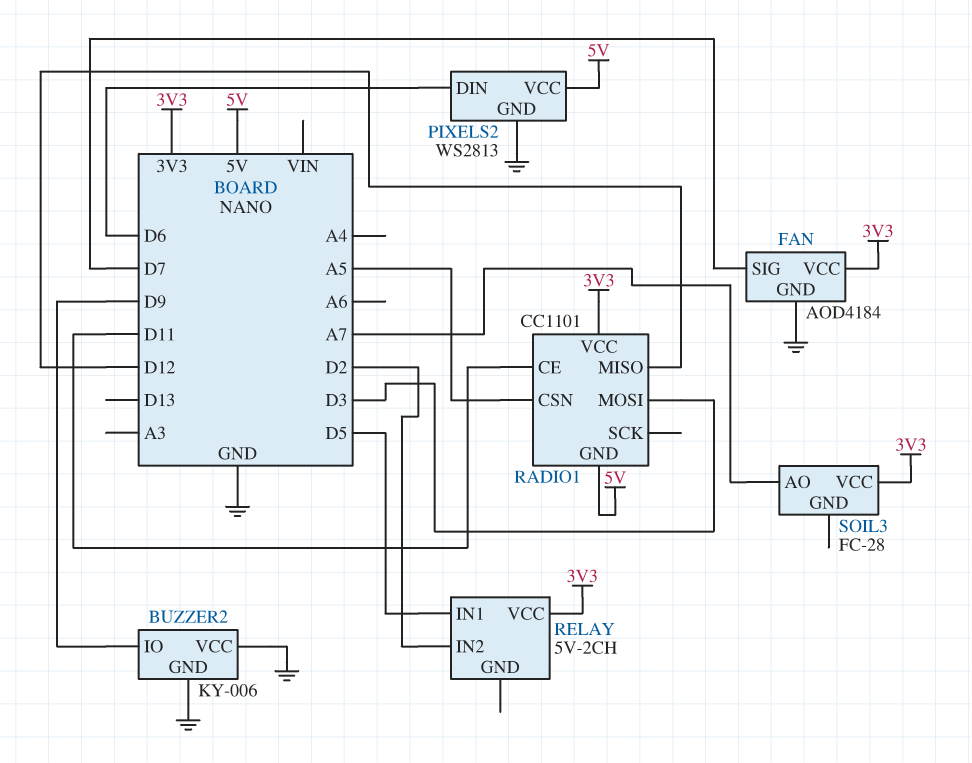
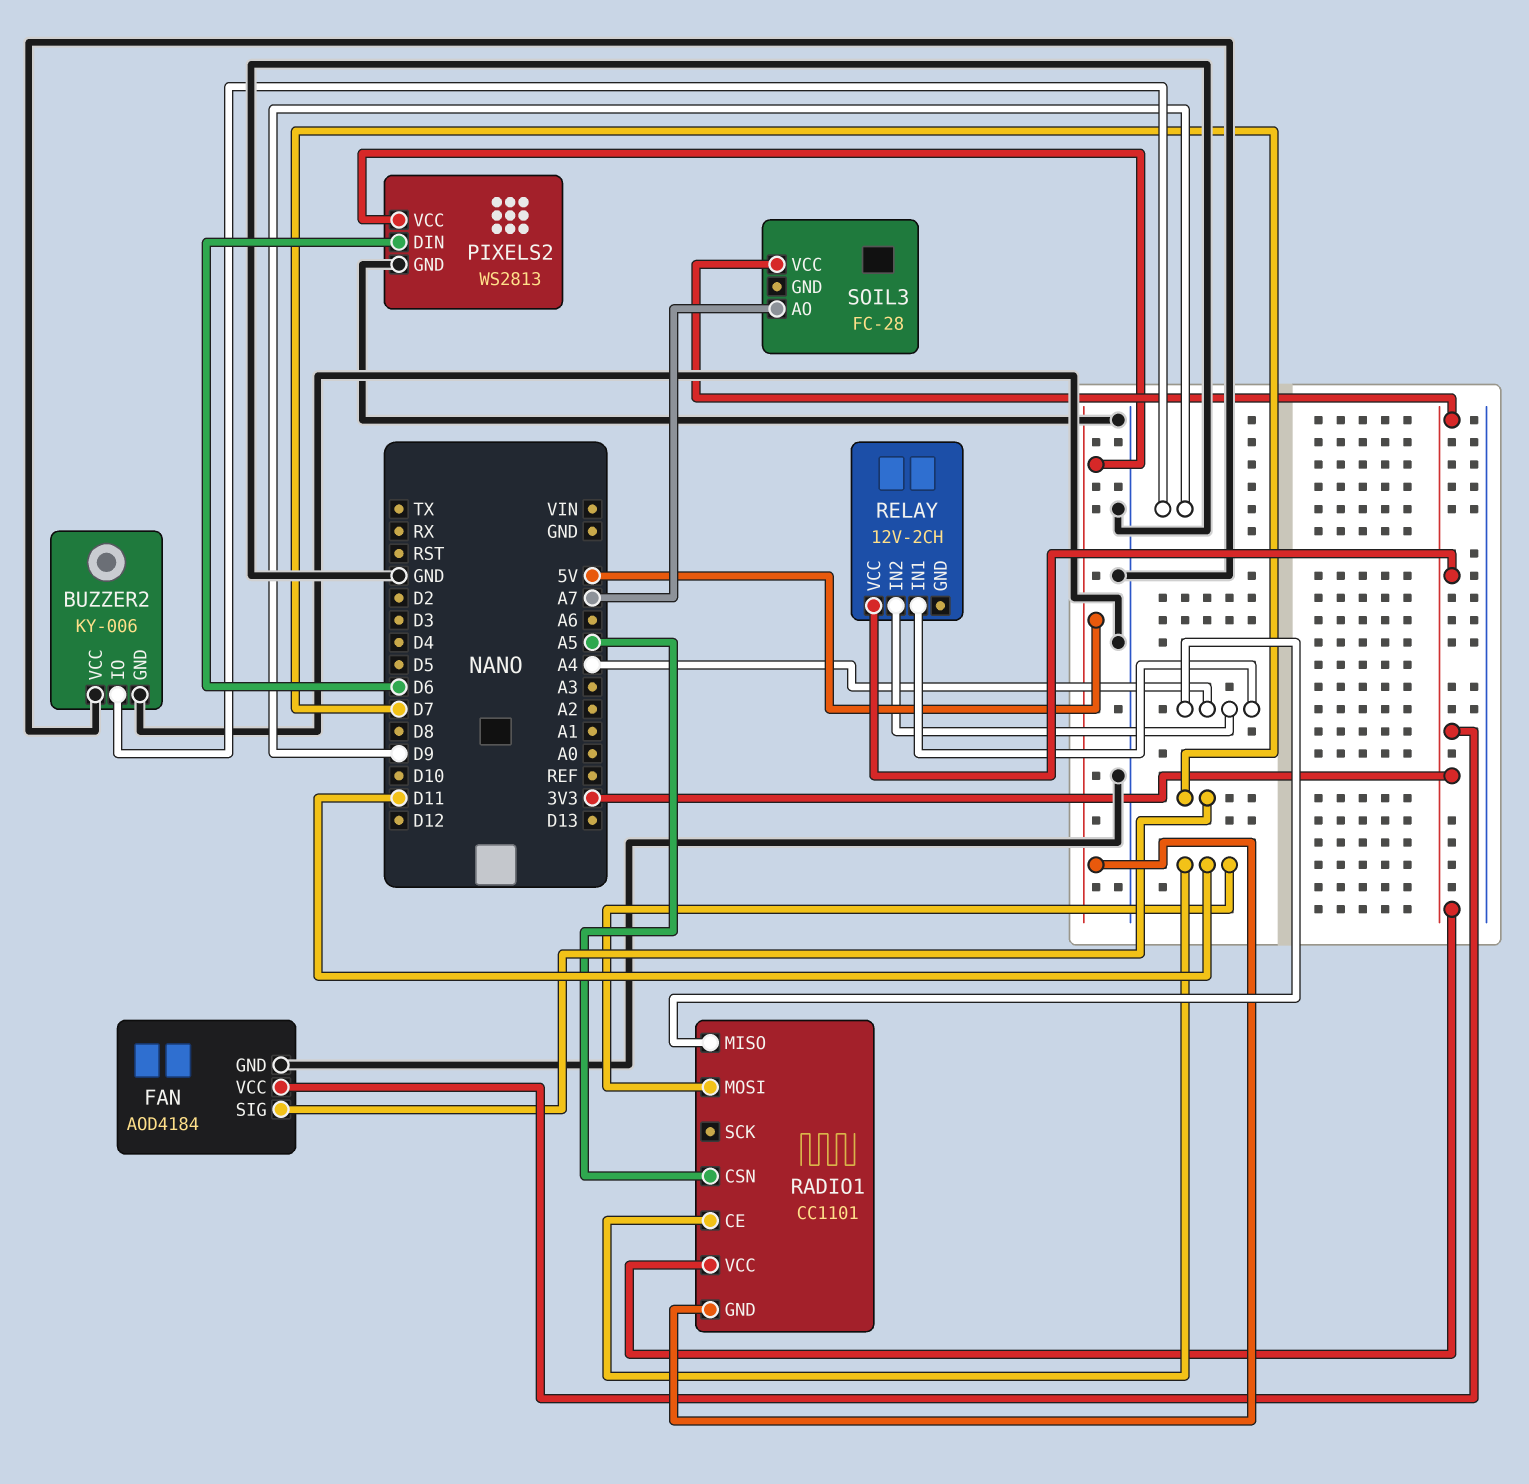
RADIO1 pin MISO: D12 -> A4
RADIO1 pin MOSI: D3 -> D11
RELAY: 5V-2CH -> 12V-2CH
RELAY pin IN1: D5 -> A4
RELAY pin IN2: D2 -> A4

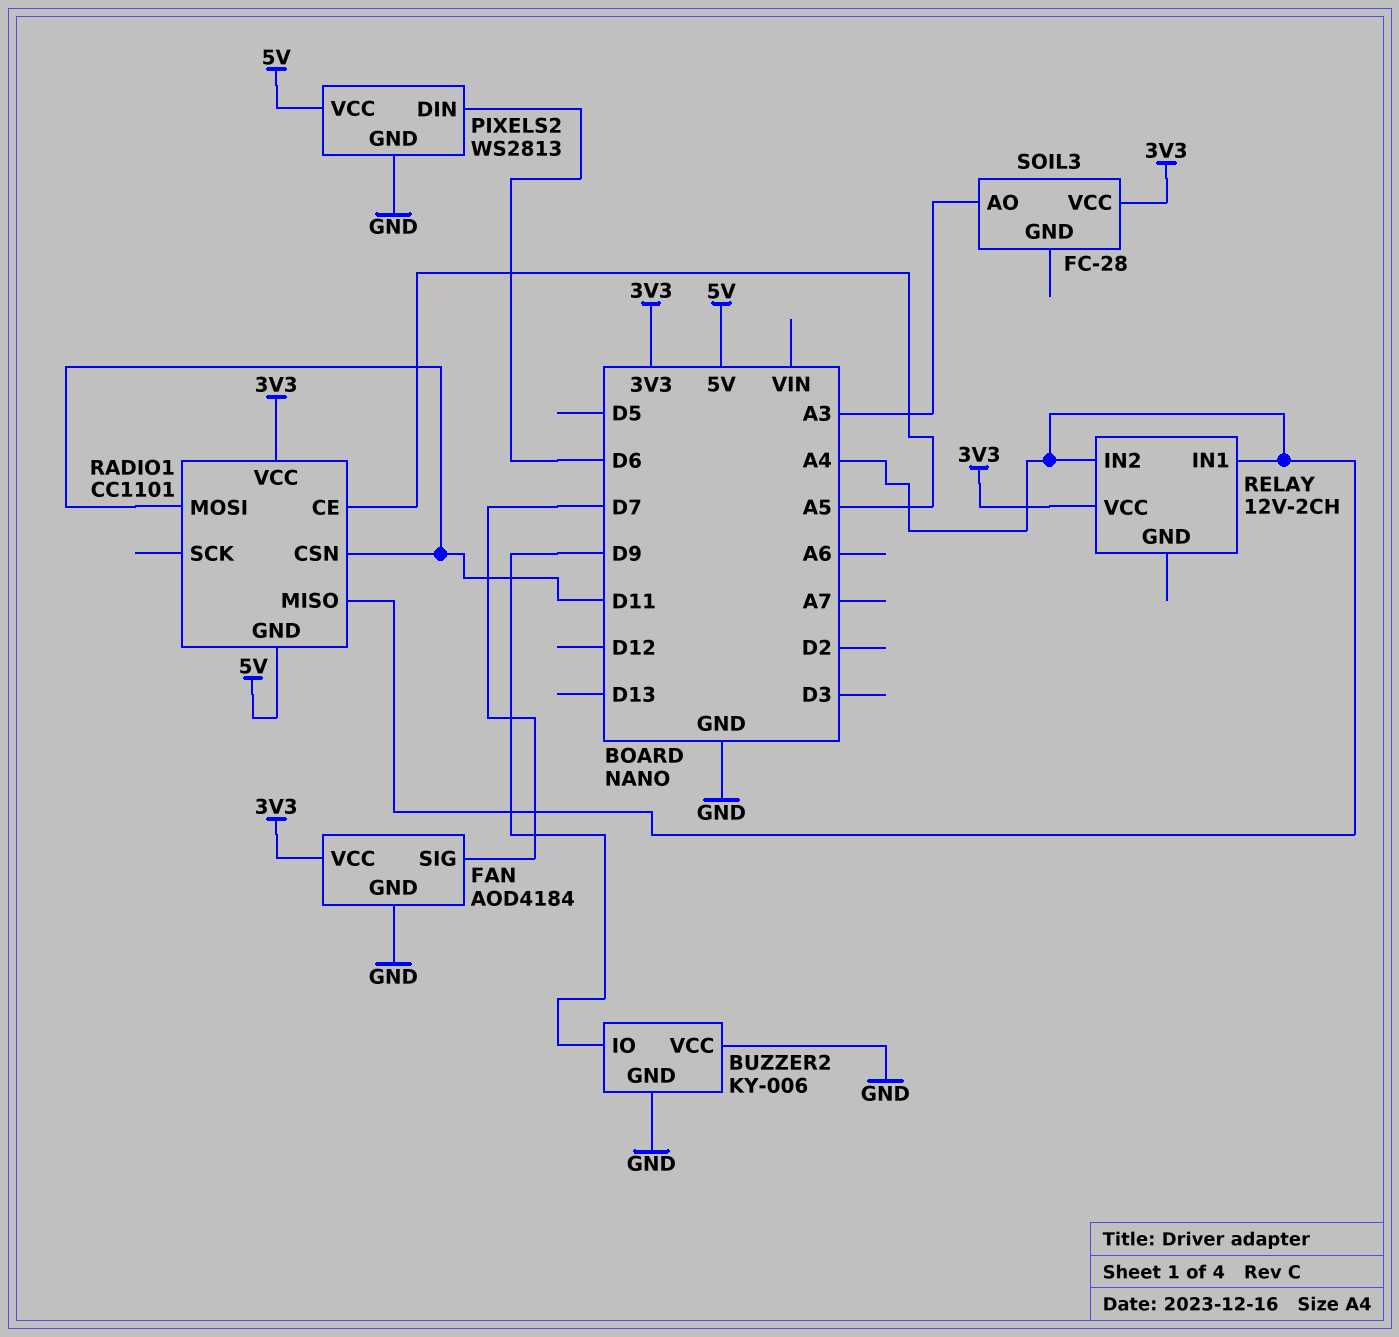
RADIO1 pin CE: D11 -> A5
RADIO1 pin CSN: A5 -> D11
SOIL3 pin AO: A7 -> A3

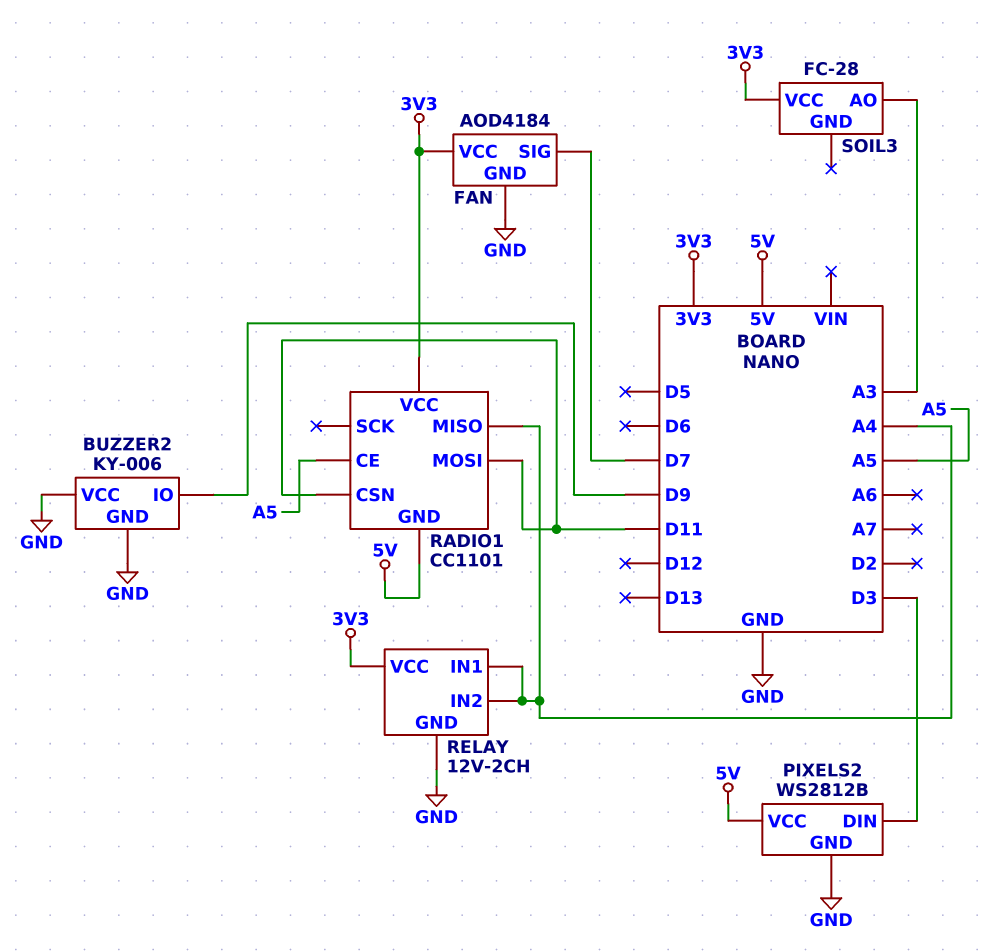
PIXELS2: WS2813 -> WS2812B
PIXELS2 pin DIN: D6 -> D3
RELAY pin GND: none -> GND

